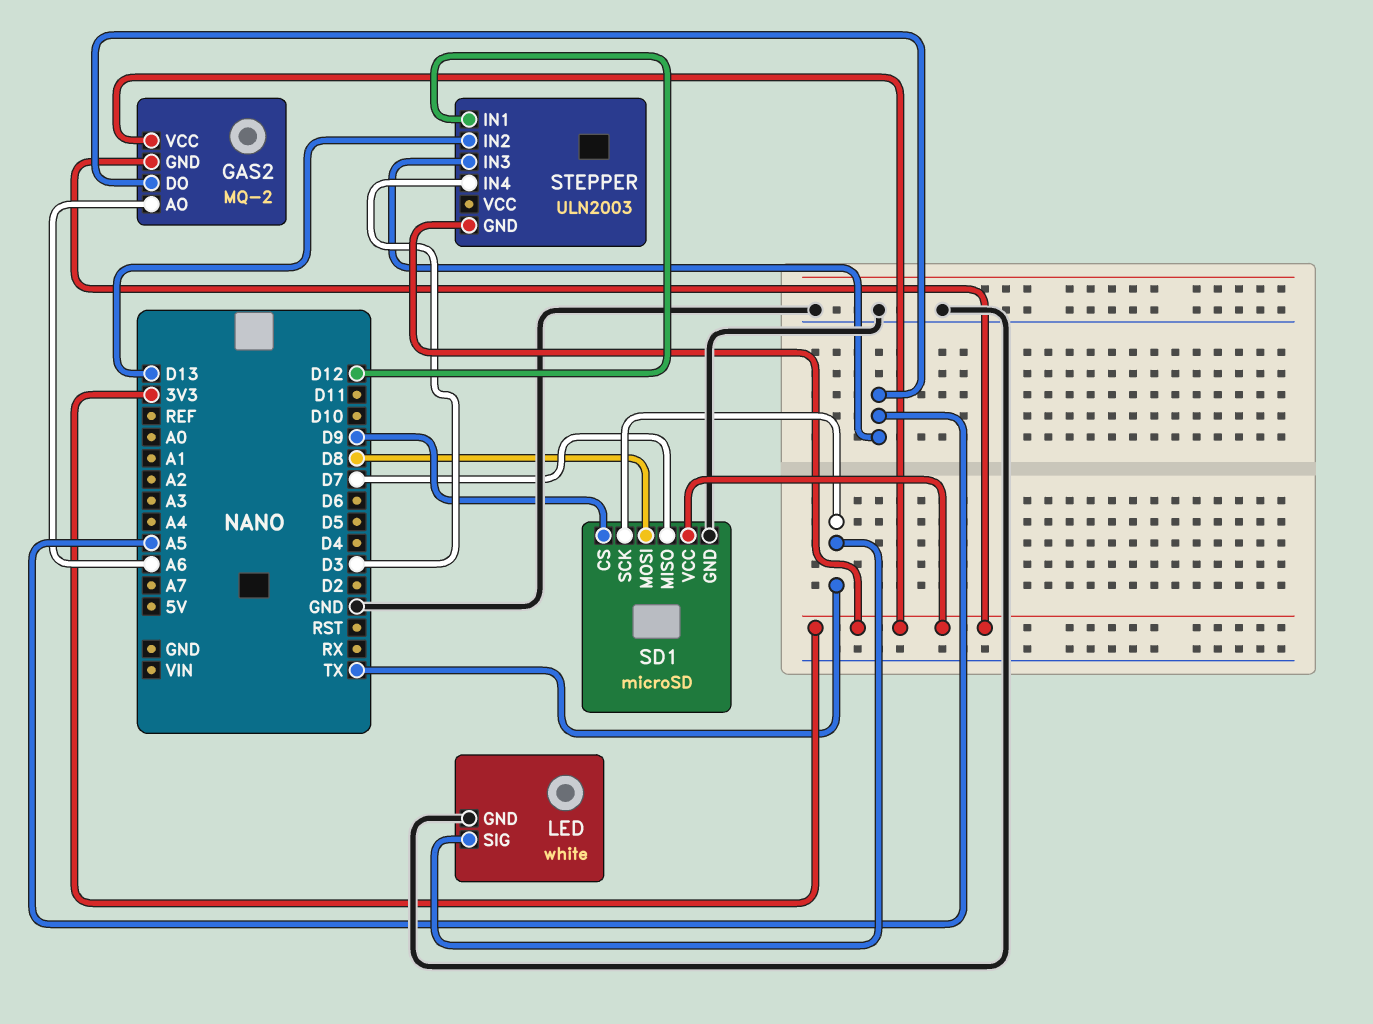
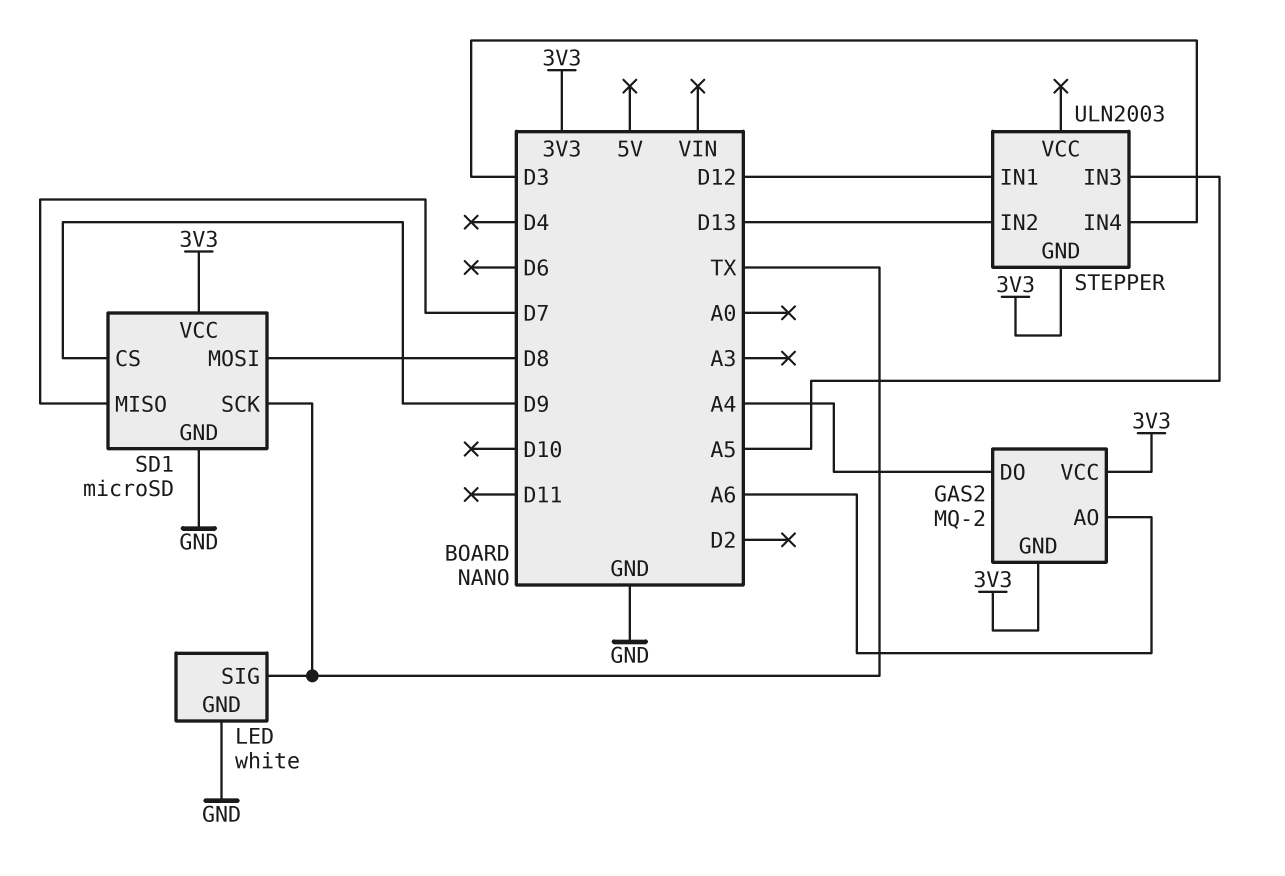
GAS2 pin DO: A5 -> A4

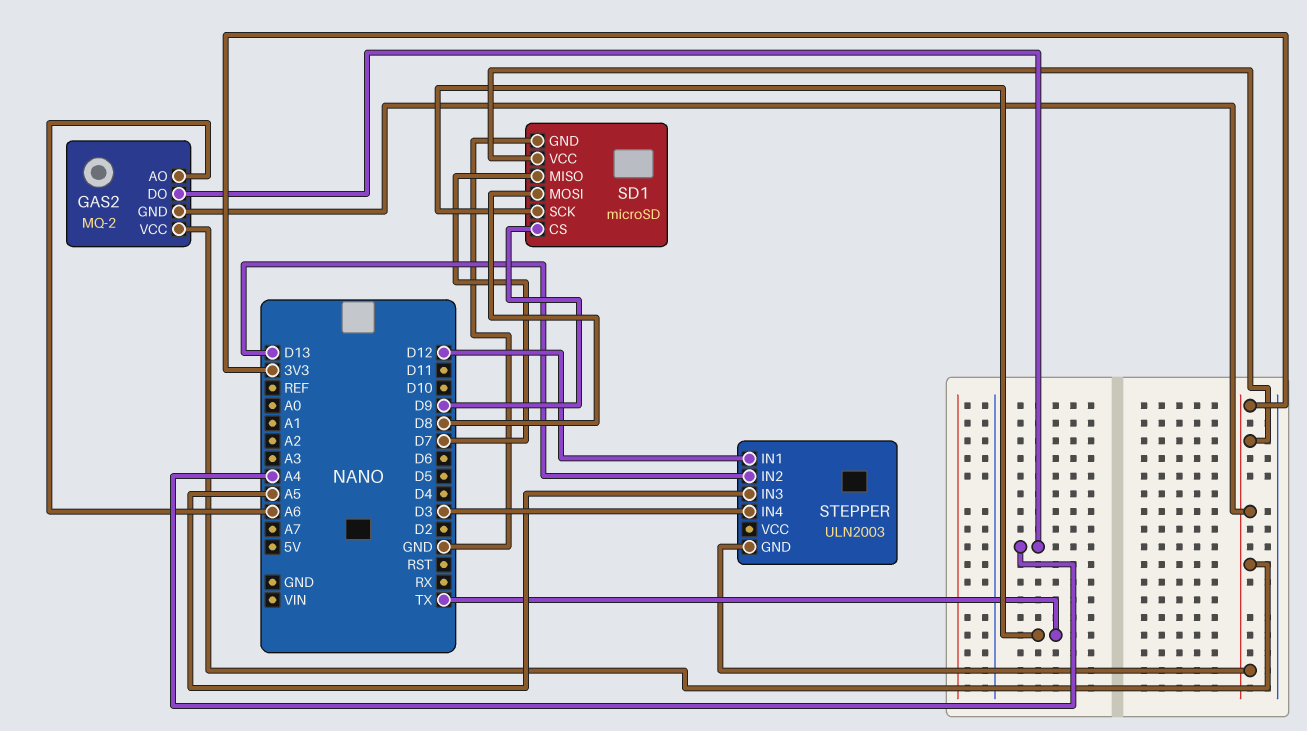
LED: white -> none
LED pin GND: GND -> none
LED pin SIG: TX -> none

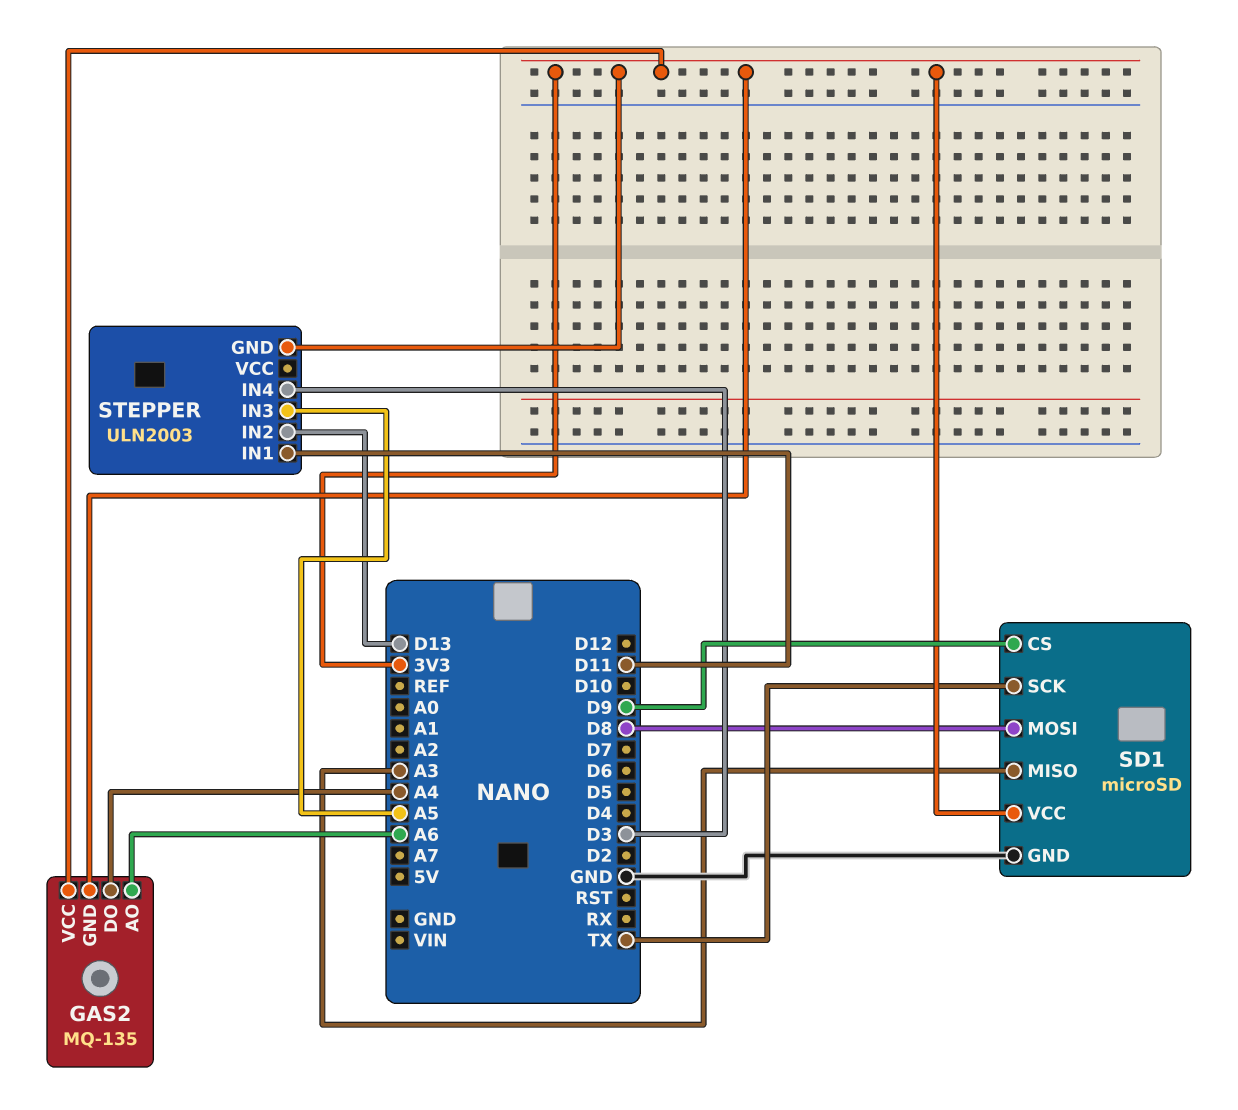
GAS2: MQ-2 -> MQ-135
SD1 pin MISO: D7 -> A3
STEPPER pin IN1: D12 -> D11

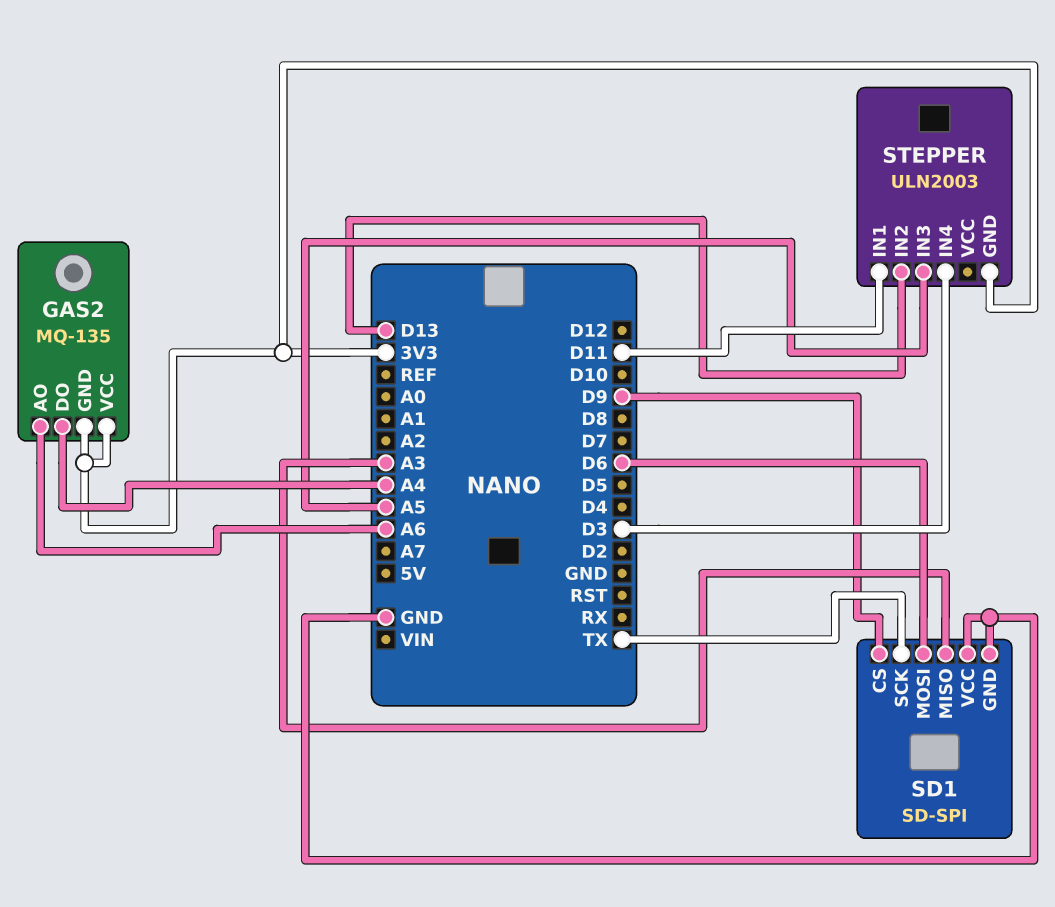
SD1: microSD -> SD-SPI
SD1 pin MOSI: D8 -> D6
SD1 pin VCC: 3V3 -> GND

